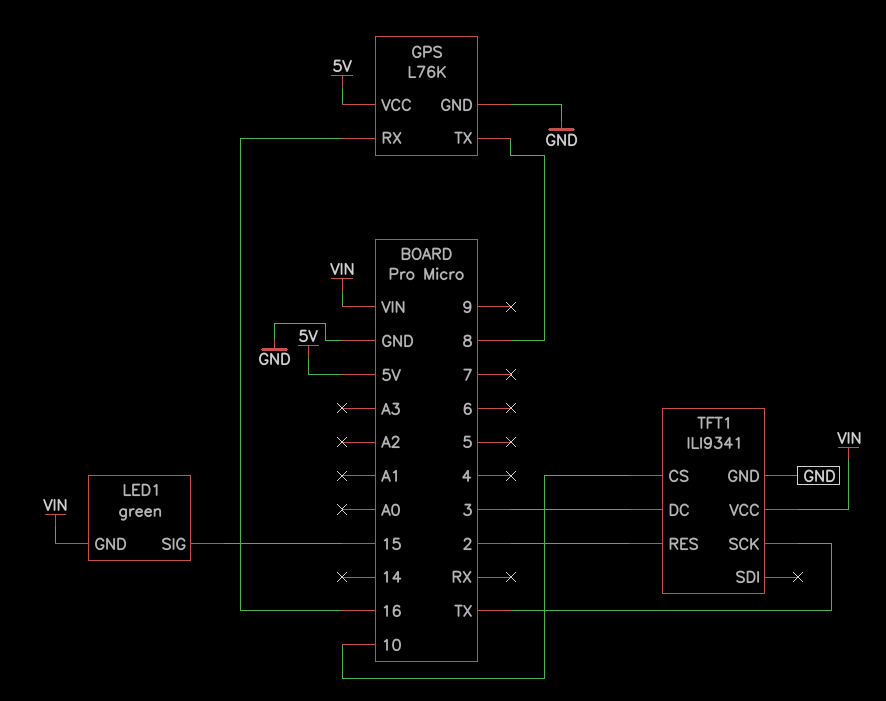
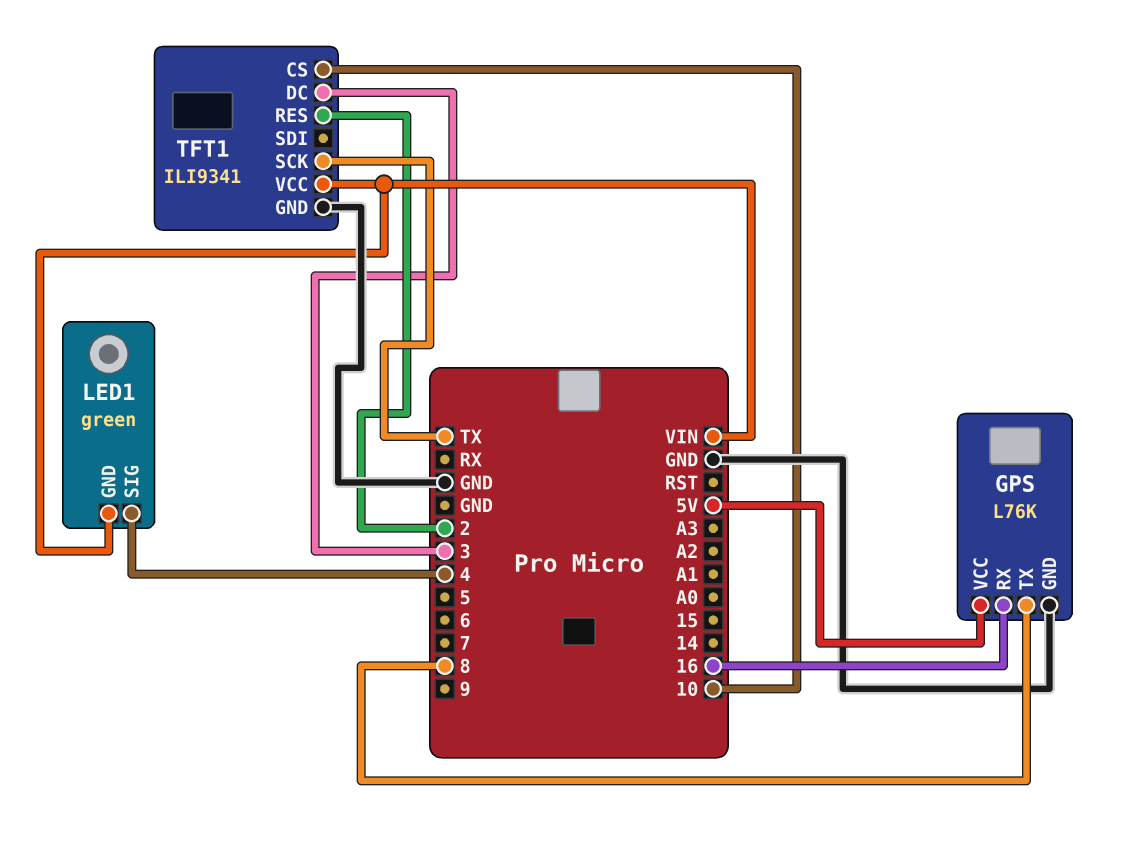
LED1 pin SIG: 15 -> 4

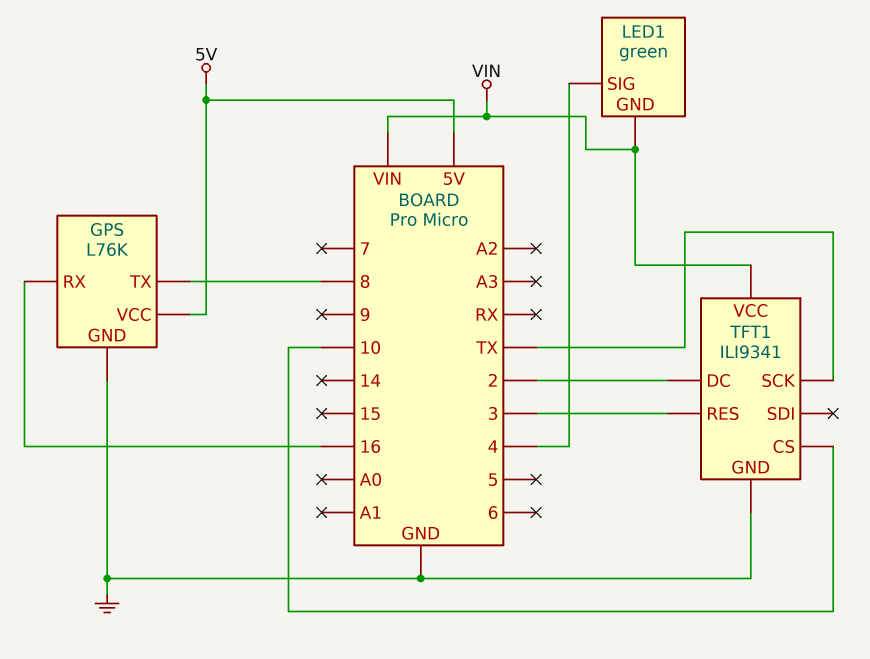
TFT1 pin DC: 3 -> 2
TFT1 pin RES: 2 -> 3

